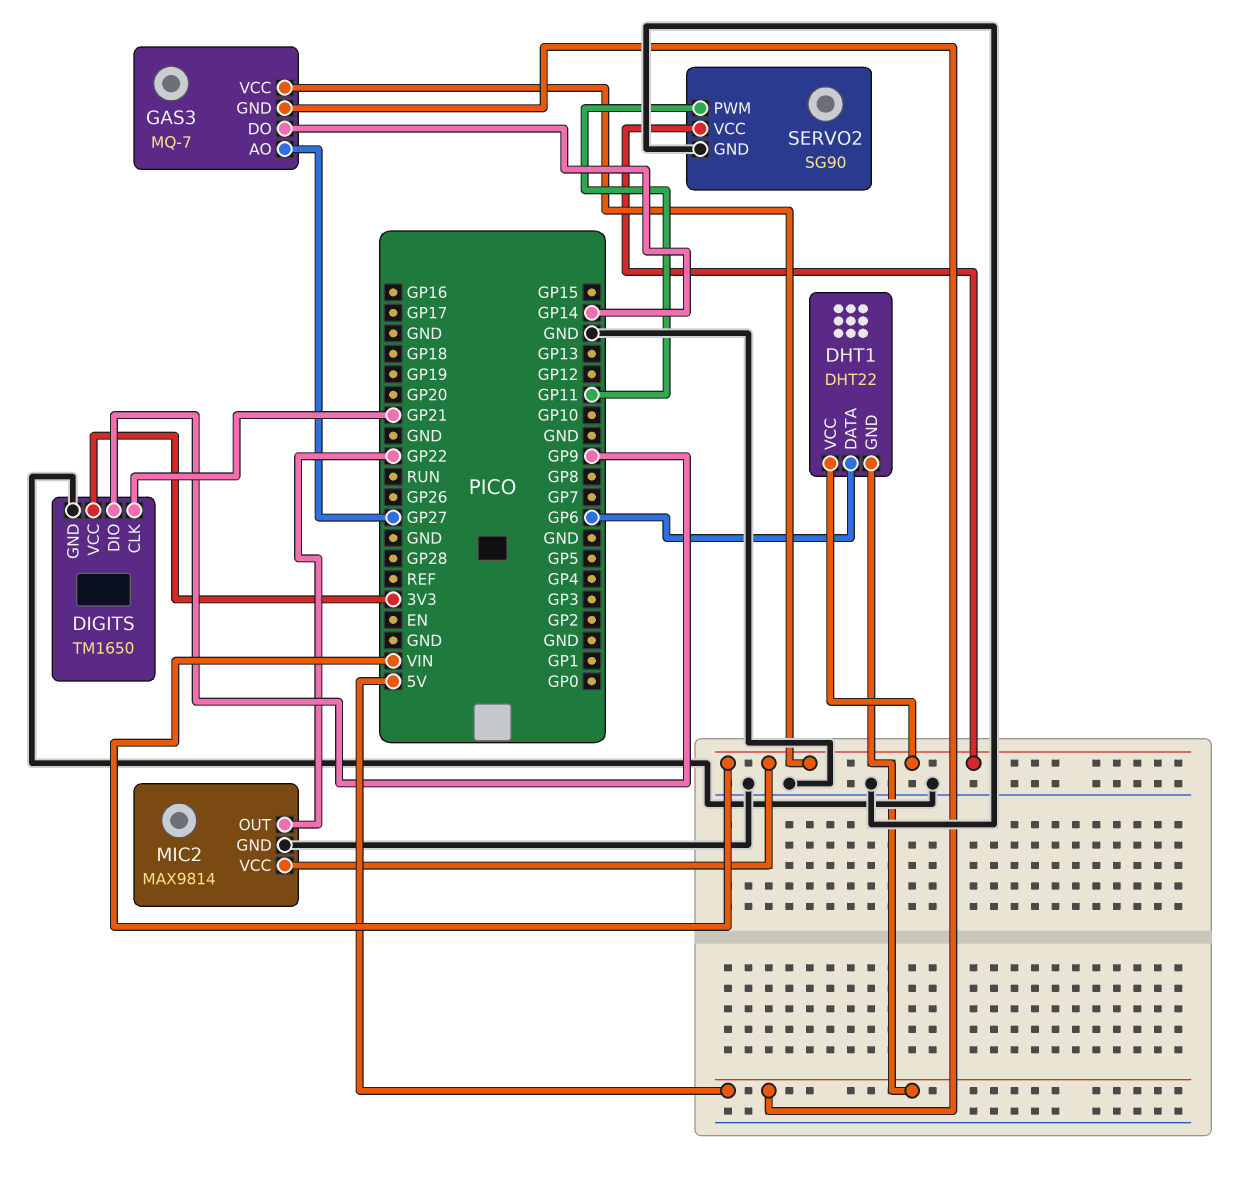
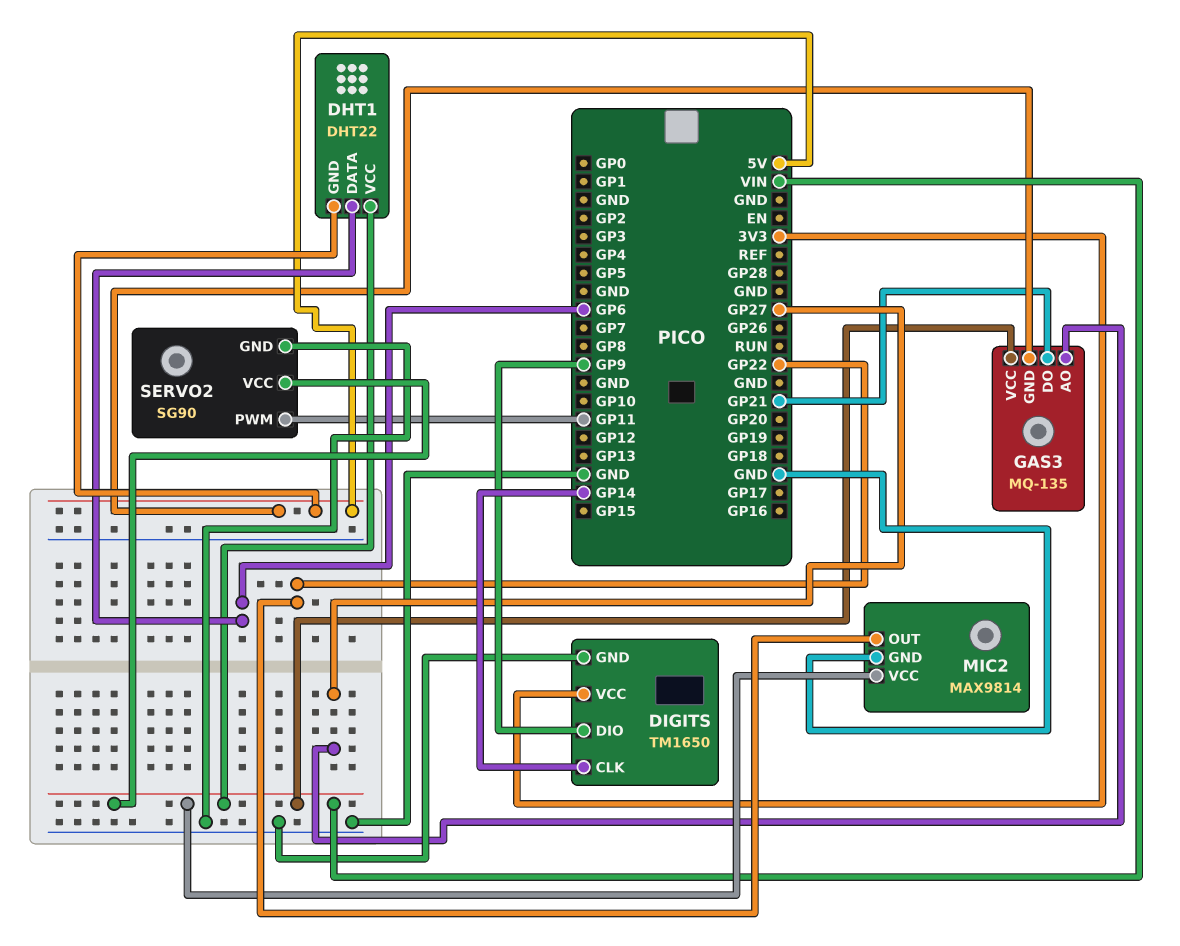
DIGITS pin CLK: GP21 -> GP14
GAS3: MQ-7 -> MQ-135
GAS3 pin DO: GP14 -> GP21

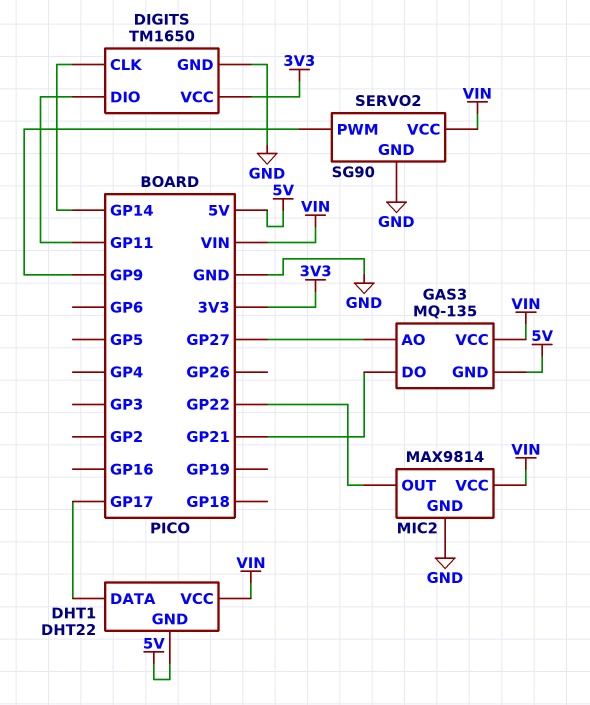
DHT1 pin DATA: GP6 -> GP17
DIGITS pin DIO: GP9 -> GP11
SERVO2 pin PWM: GP11 -> GP9

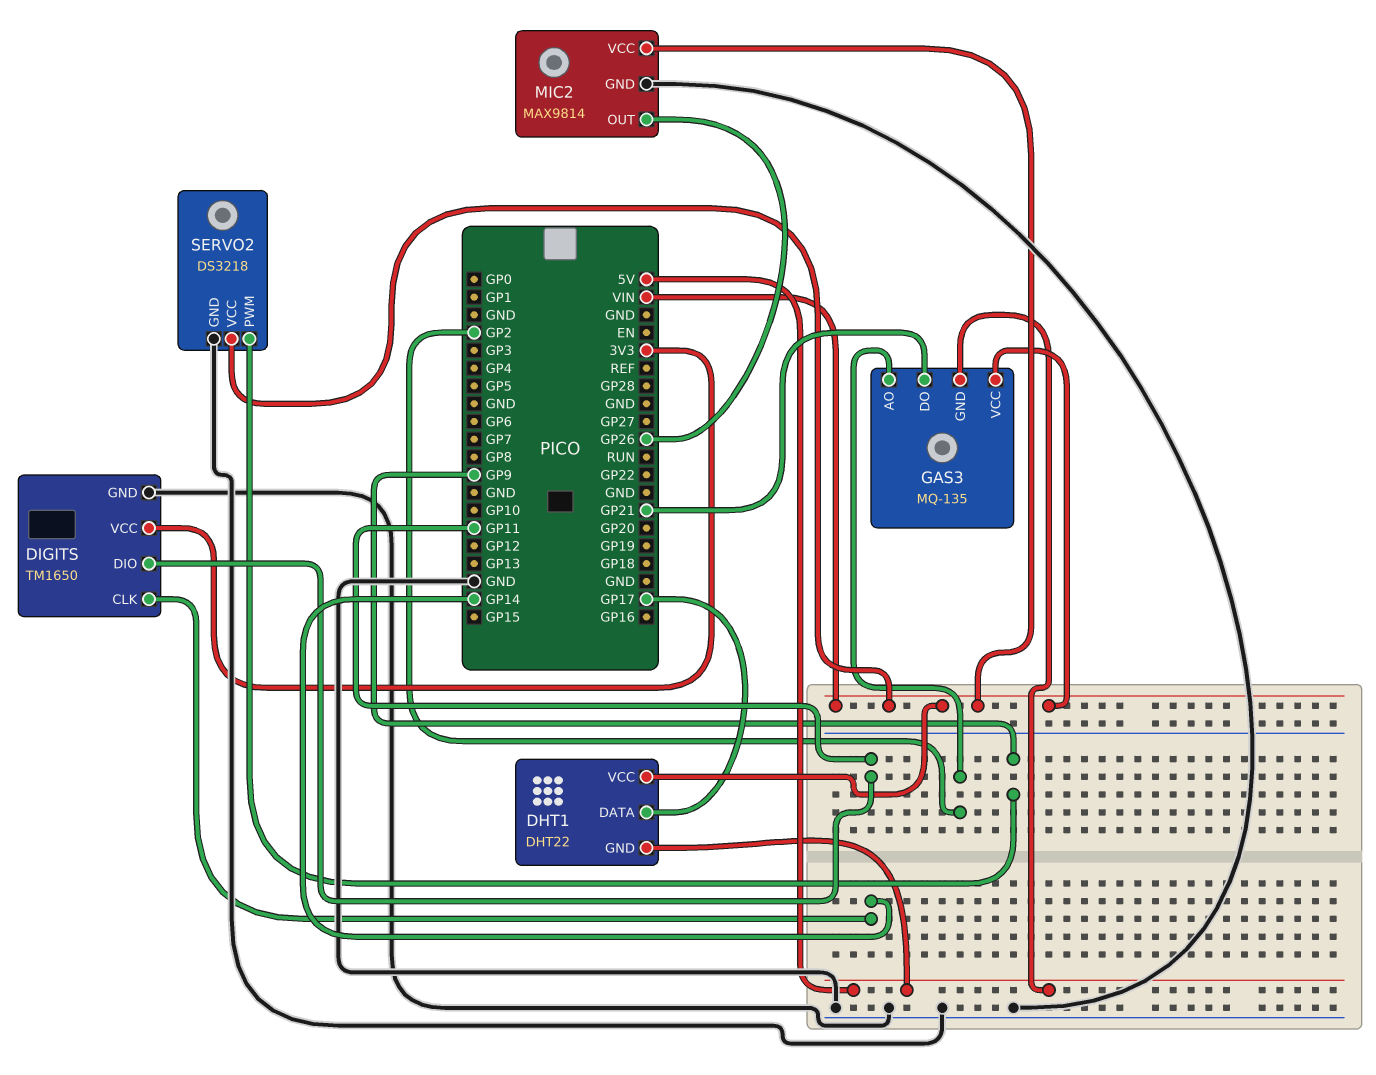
GAS3 pin AO: GP27 -> GP2
MIC2 pin OUT: GP22 -> GP26
SERVO2: SG90 -> DS3218

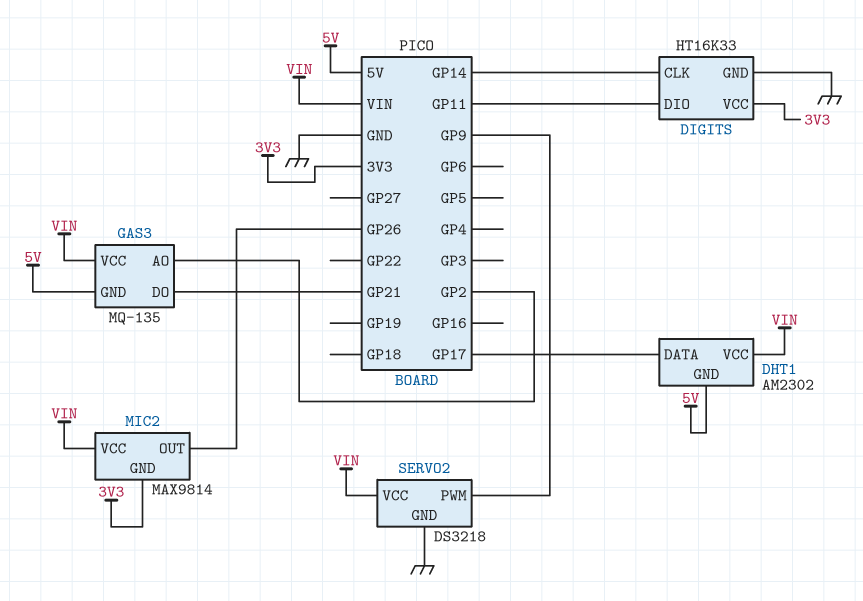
DHT1: DHT22 -> AM2302
DIGITS: TM1650 -> HT16K33
MIC2 pin GND: GND -> 3V3

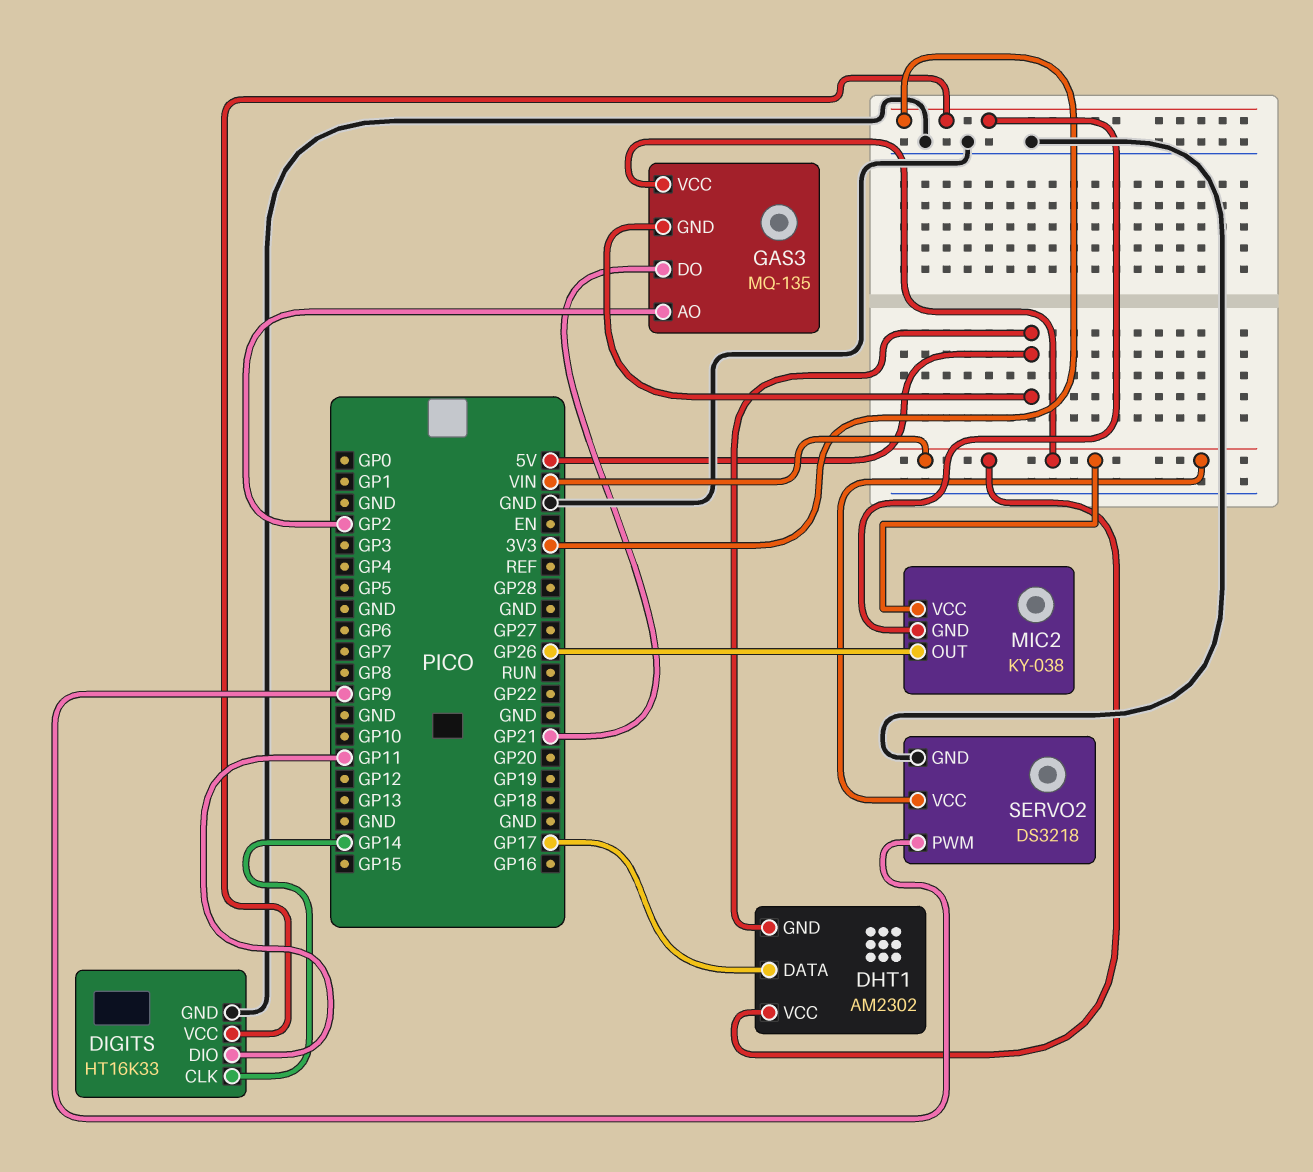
MIC2: MAX9814 -> KY-038

